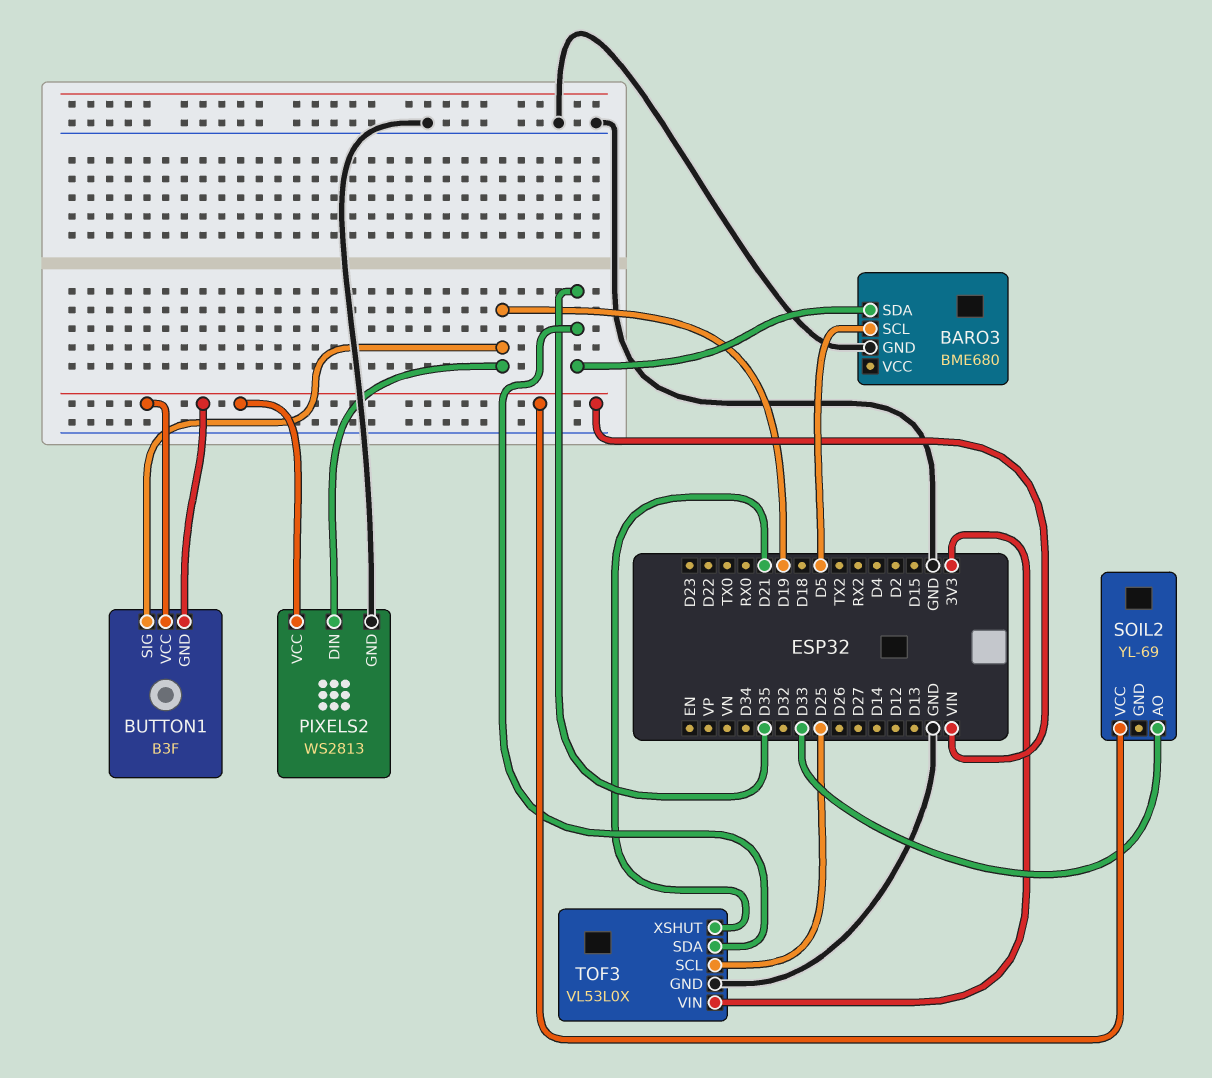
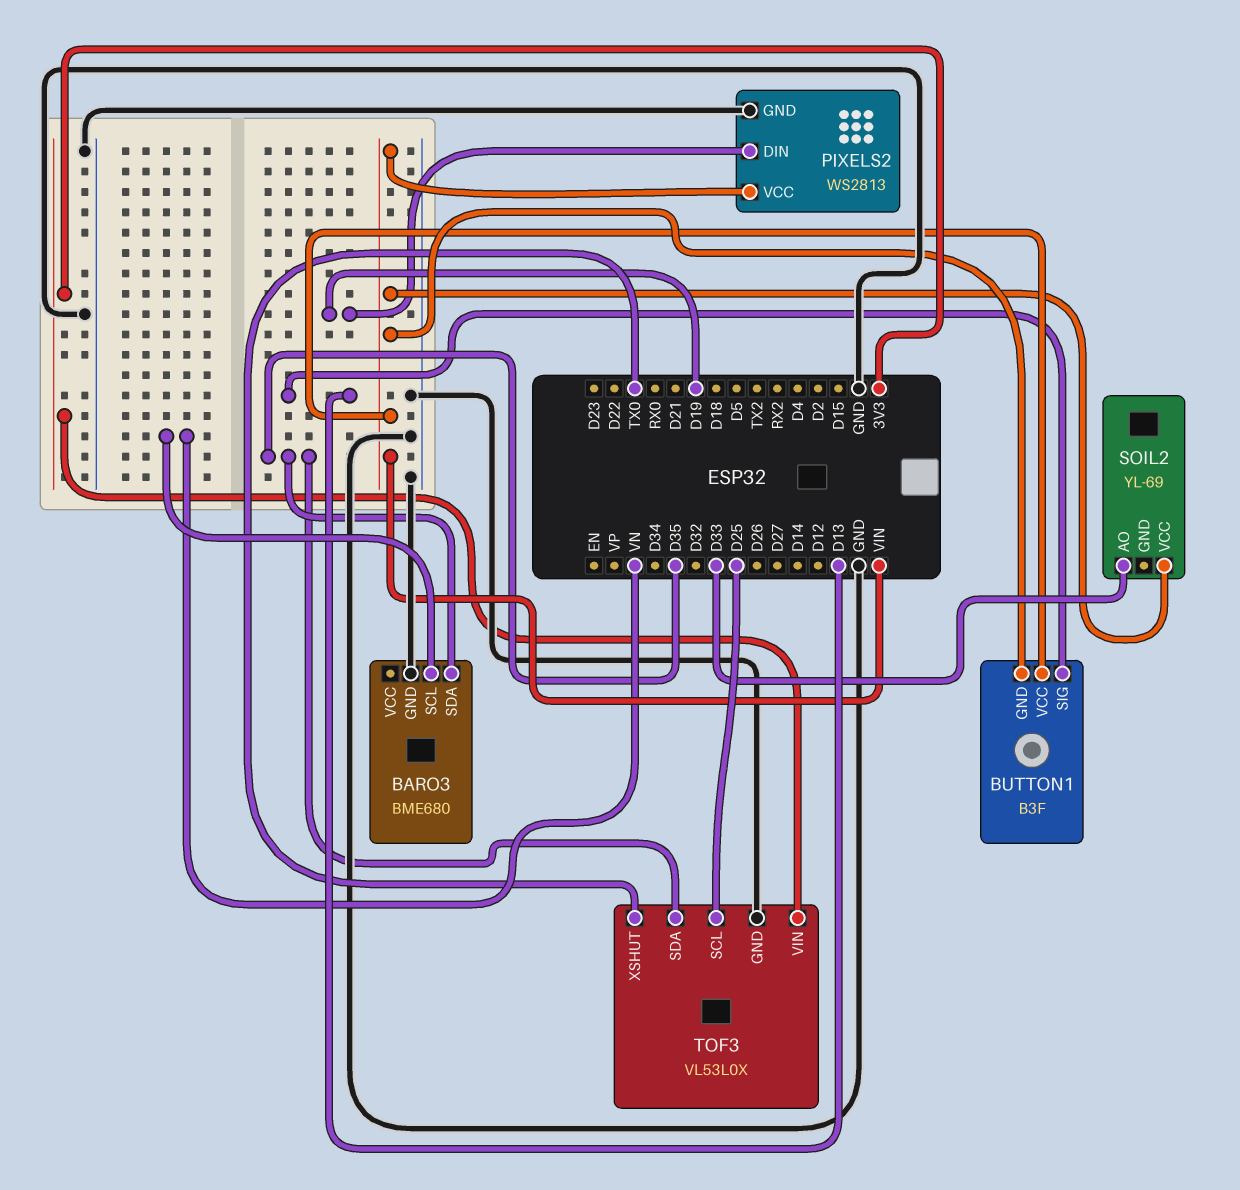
BARO3 pin SCL: D5 -> VN
BUTTON1 pin SIG: D19 -> D13
TOF3 pin XSHUT: D21 -> TX0

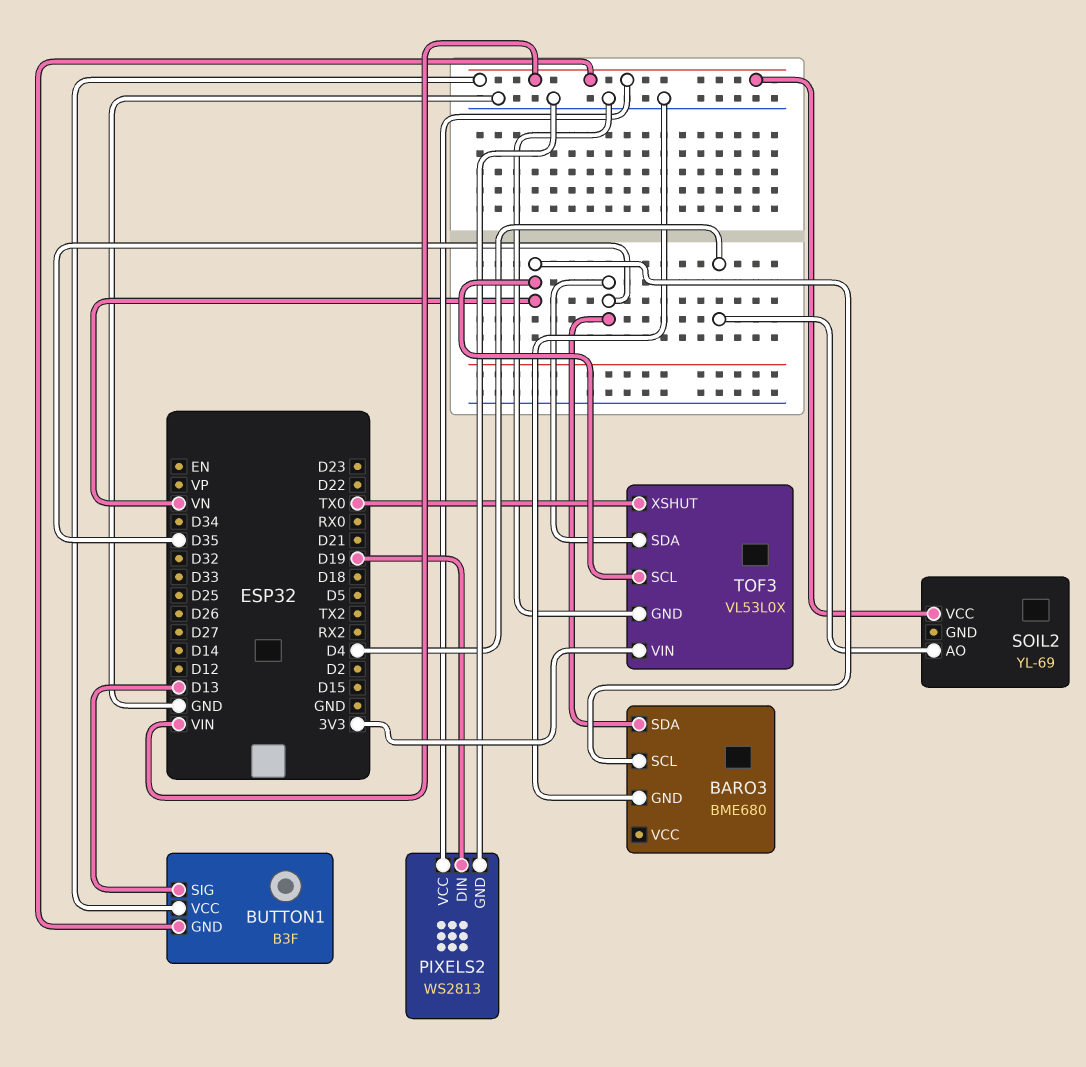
SOIL2 pin AO: D33 -> D4
TOF3 pin SCL: D25 -> VN

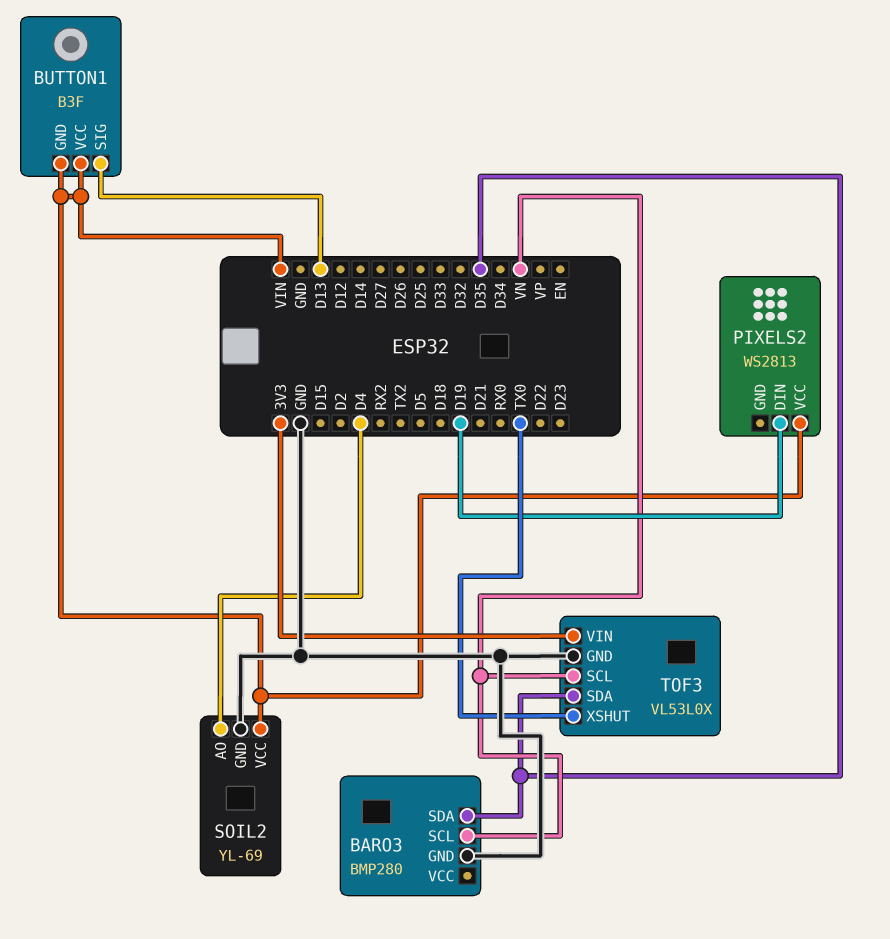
BARO3: BME680 -> BMP280
PIXELS2 pin GND: GND -> none
SOIL2 pin GND: none -> GND

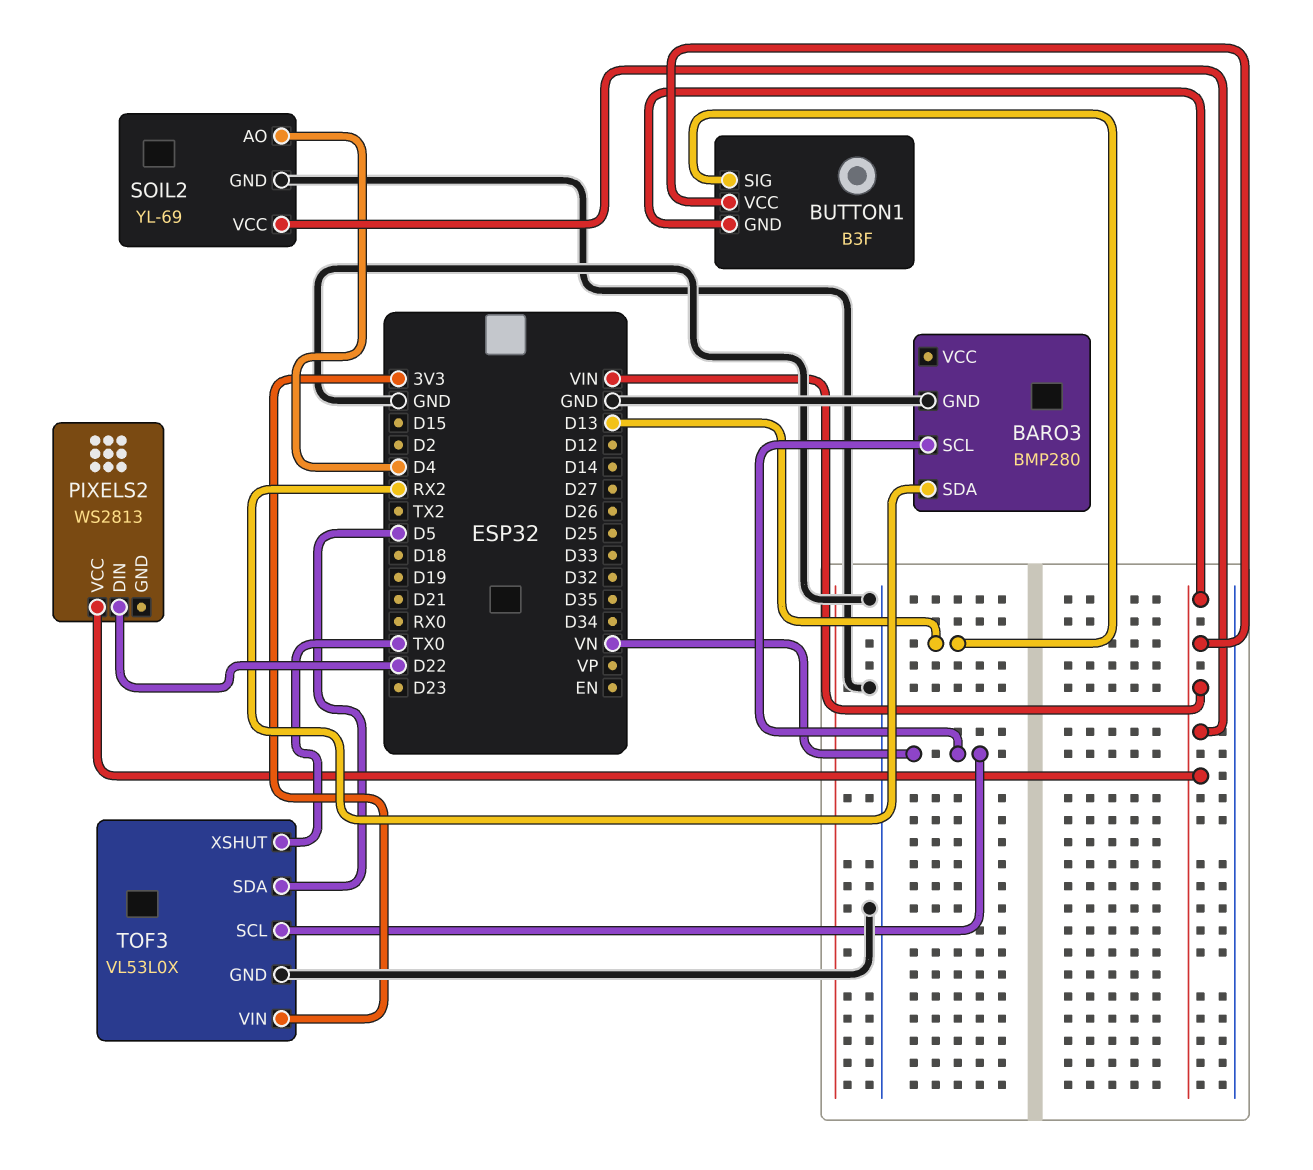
BARO3 pin SDA: D35 -> RX2
PIXELS2 pin DIN: D19 -> D22
TOF3 pin SDA: D35 -> D5

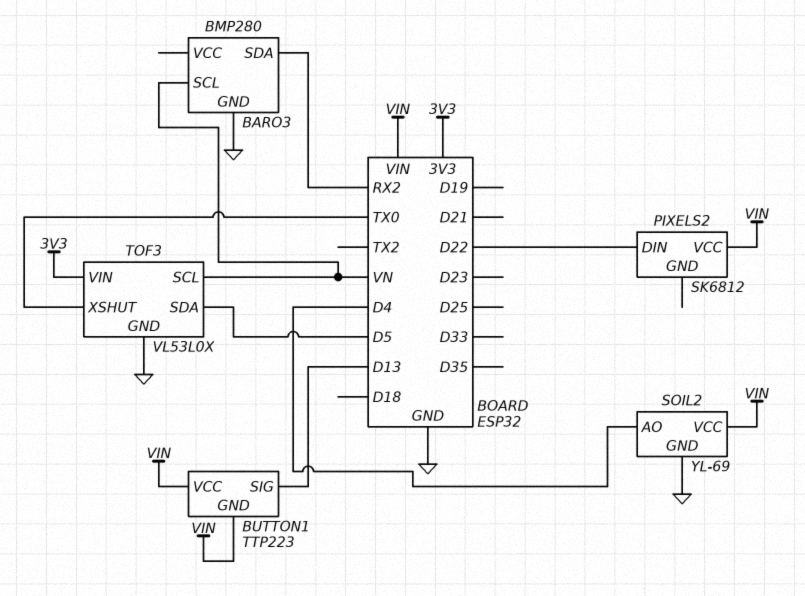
BUTTON1: B3F -> TTP223
PIXELS2: WS2813 -> SK6812

